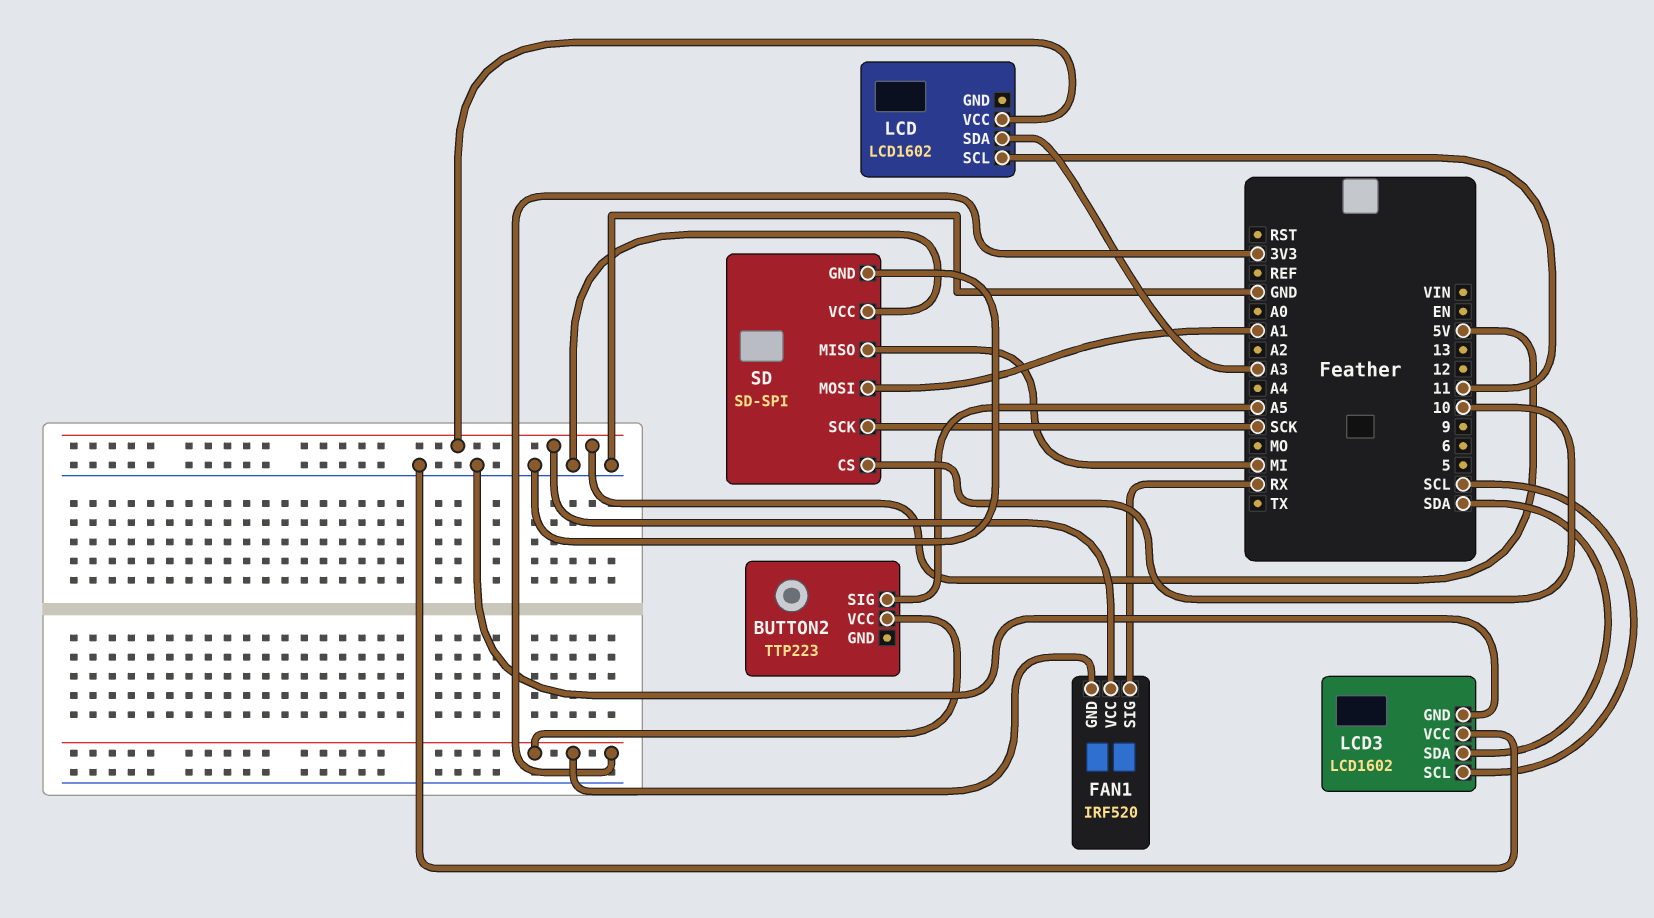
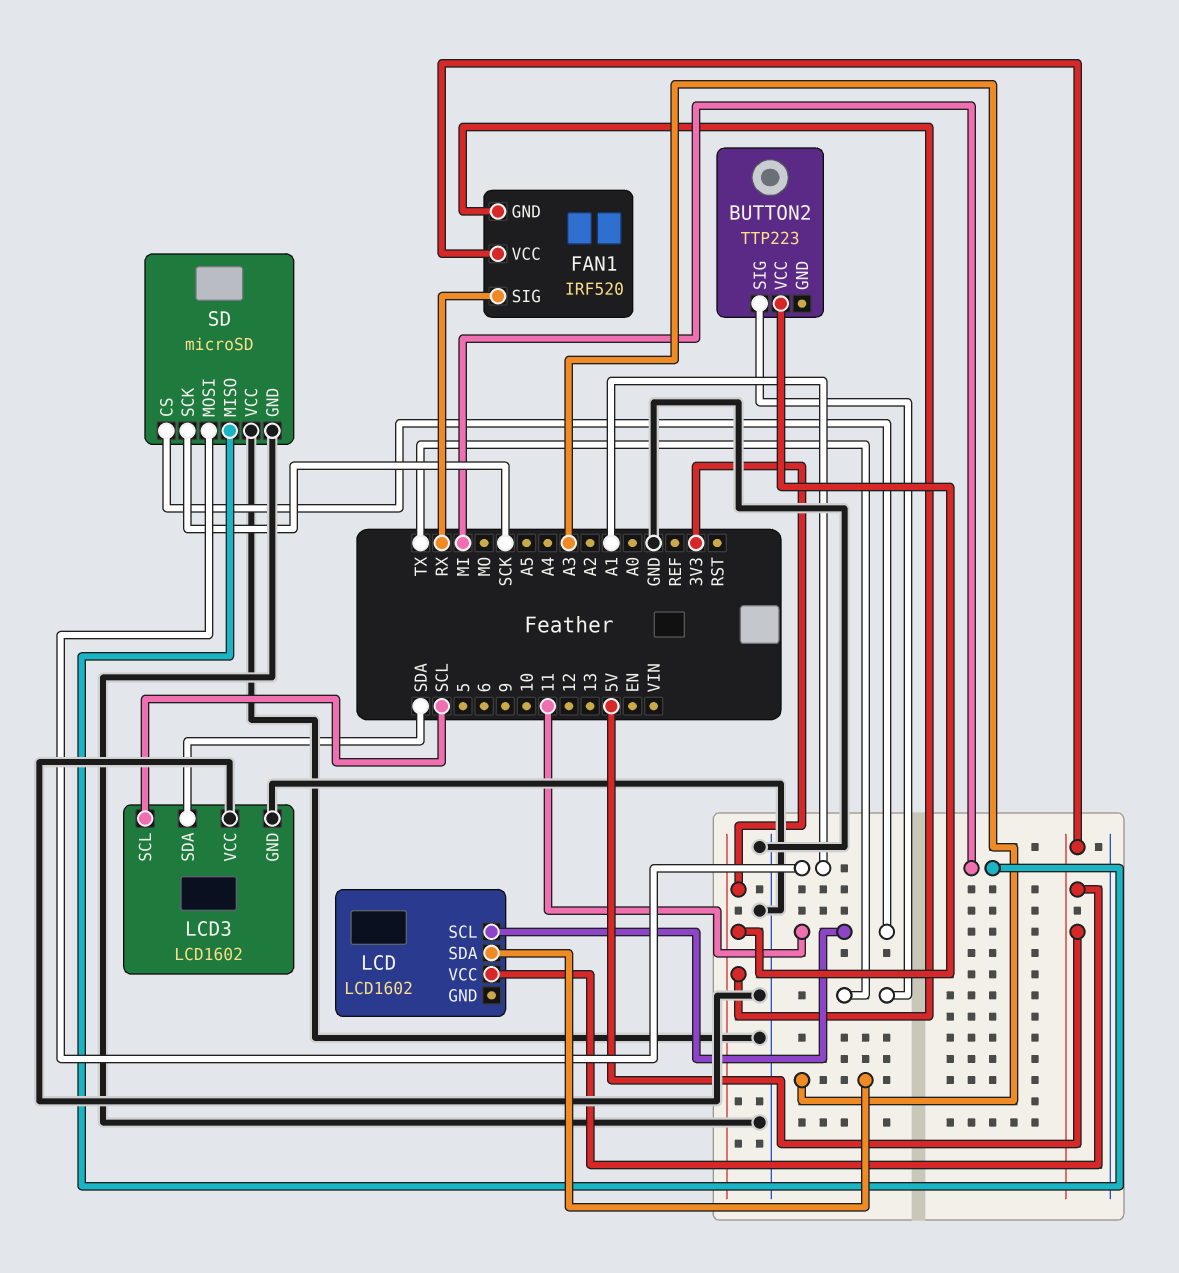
BUTTON2 pin SIG: A5 -> TX
SD: SD-SPI -> microSD
SD pin CS: 10 -> 11

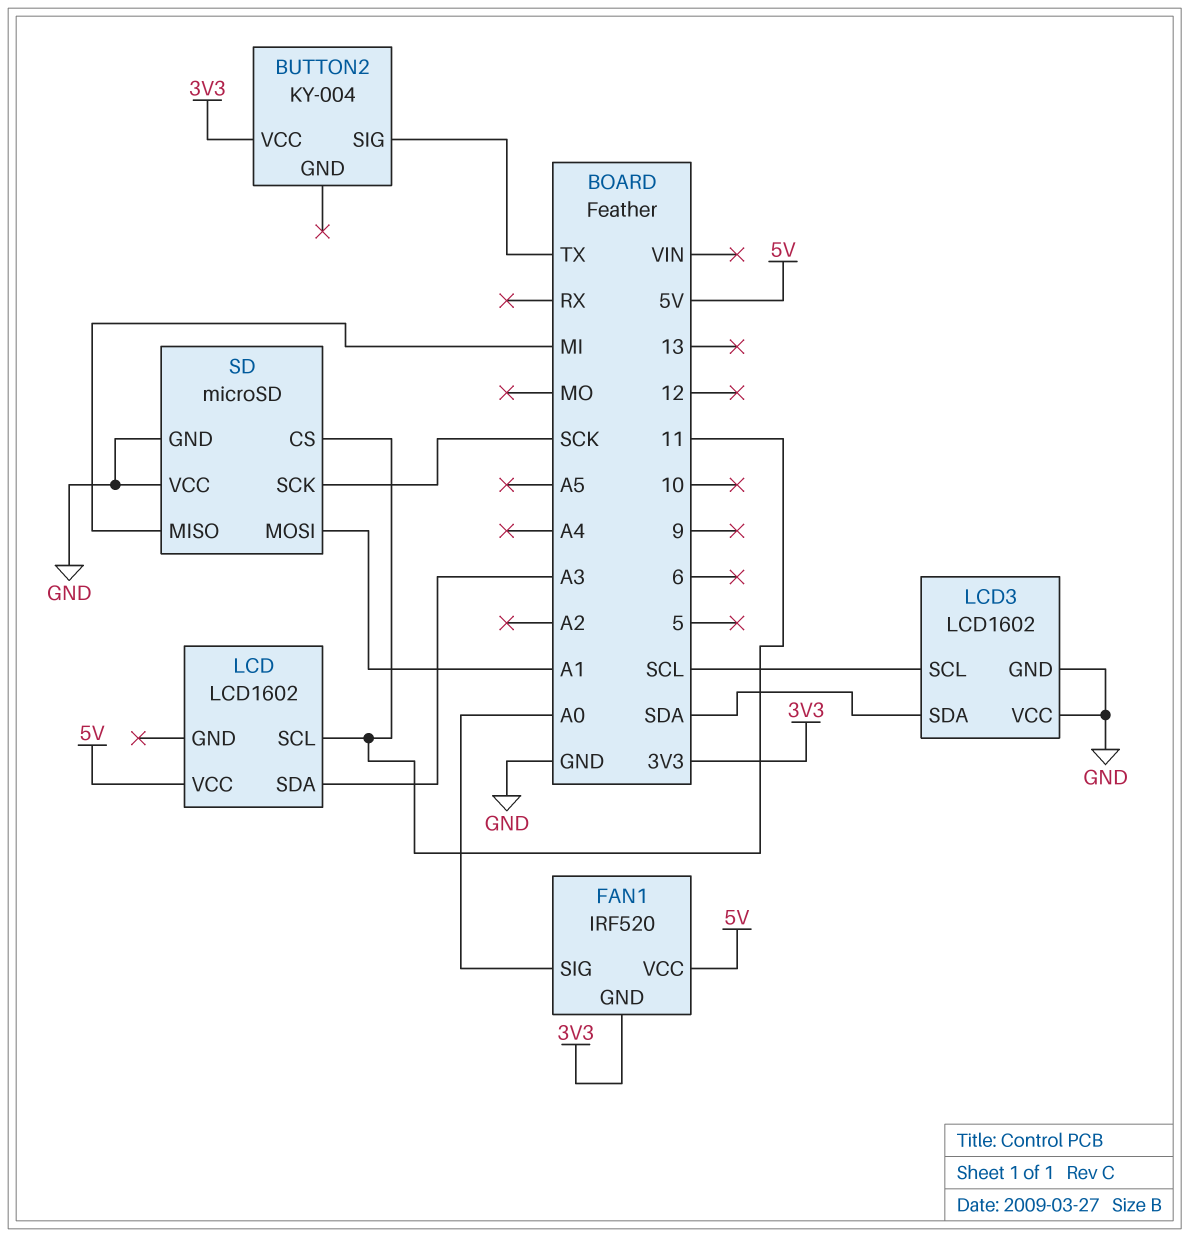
BUTTON2: TTP223 -> KY-004
FAN1 pin SIG: RX -> A0

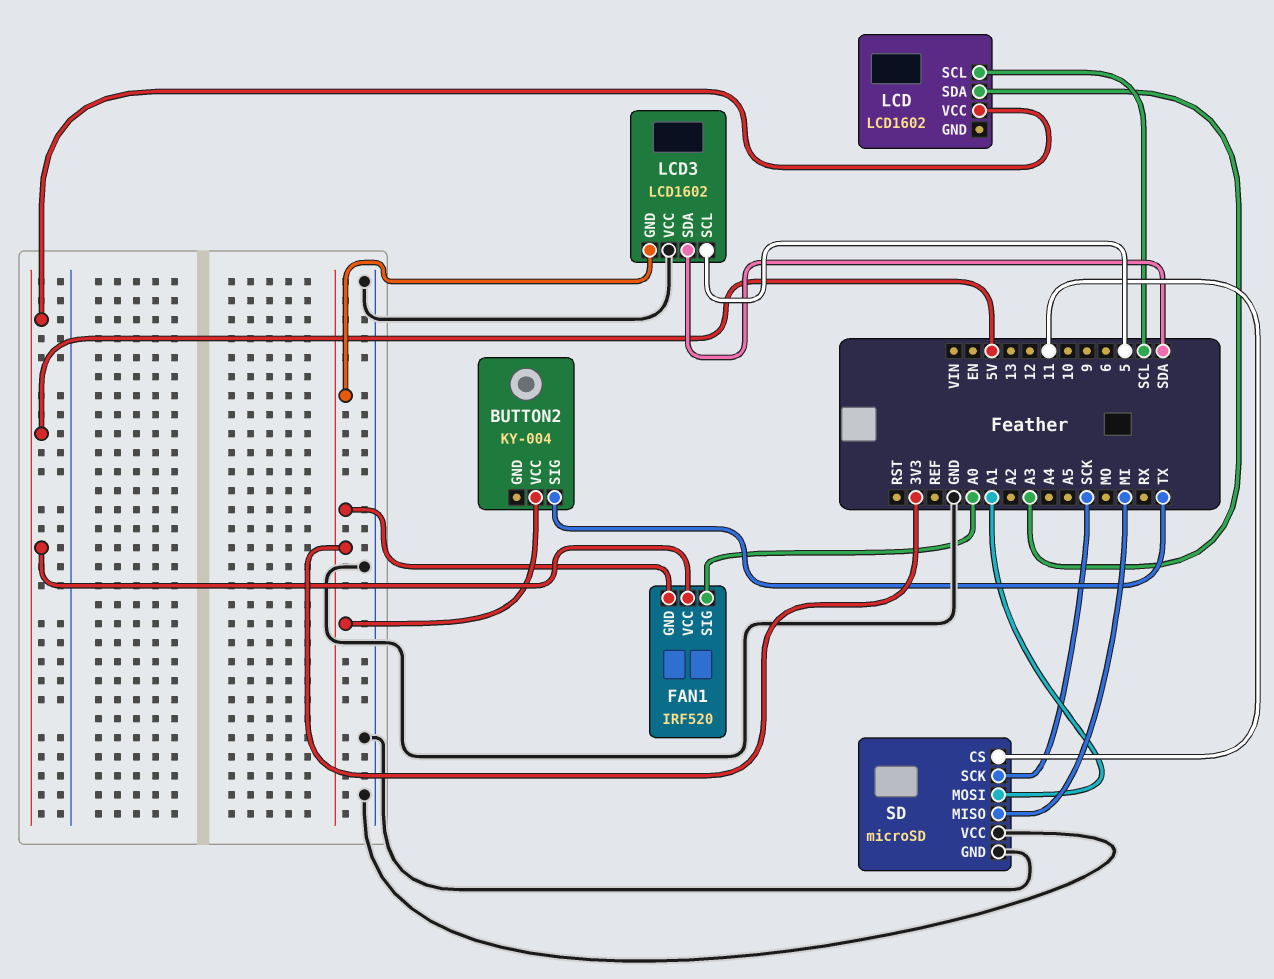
LCD pin SCL: 11 -> SCL
LCD3 pin GND: GND -> 3V3
LCD3 pin SCL: SCL -> 5

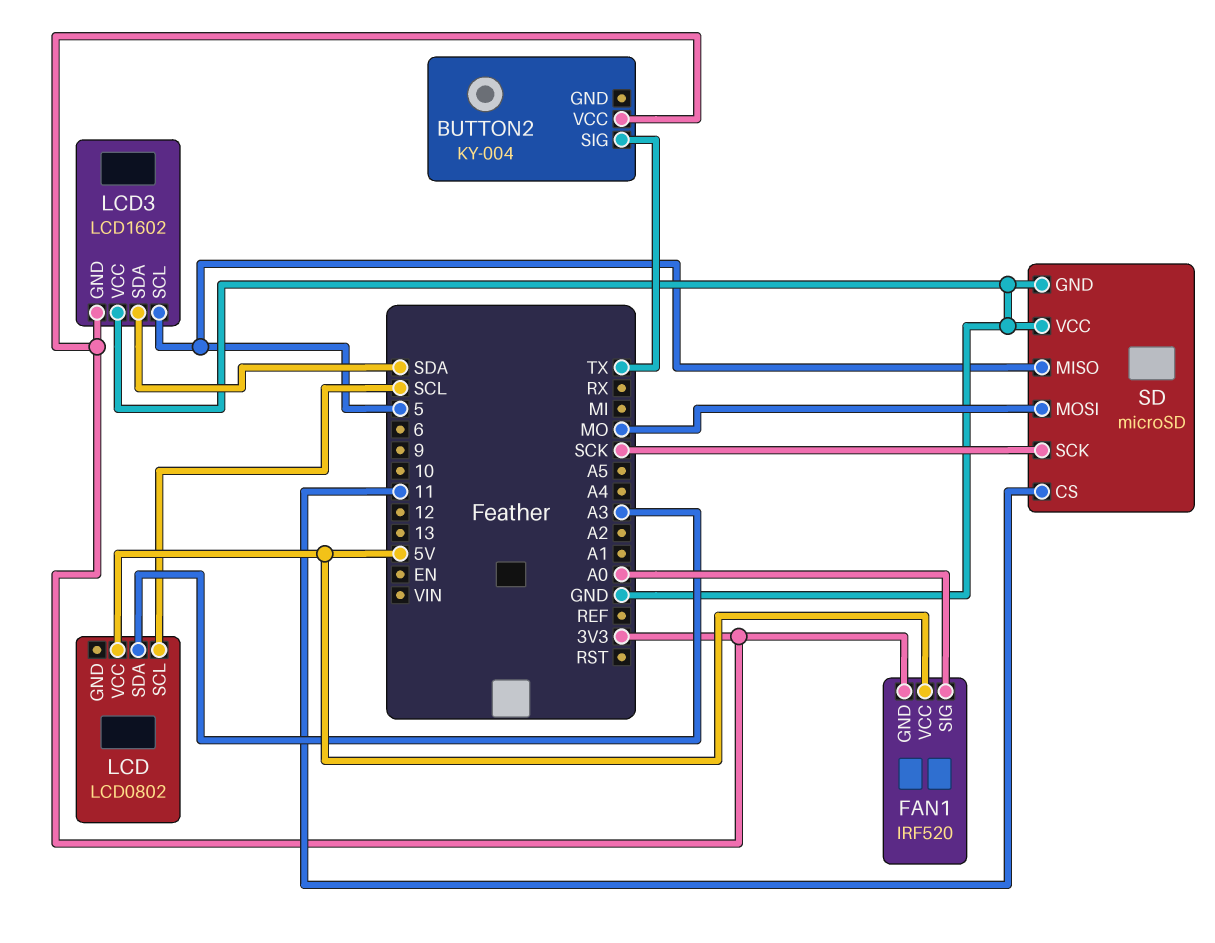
LCD: LCD1602 -> LCD0802
SD pin MISO: MI -> 5
SD pin MOSI: A1 -> MO

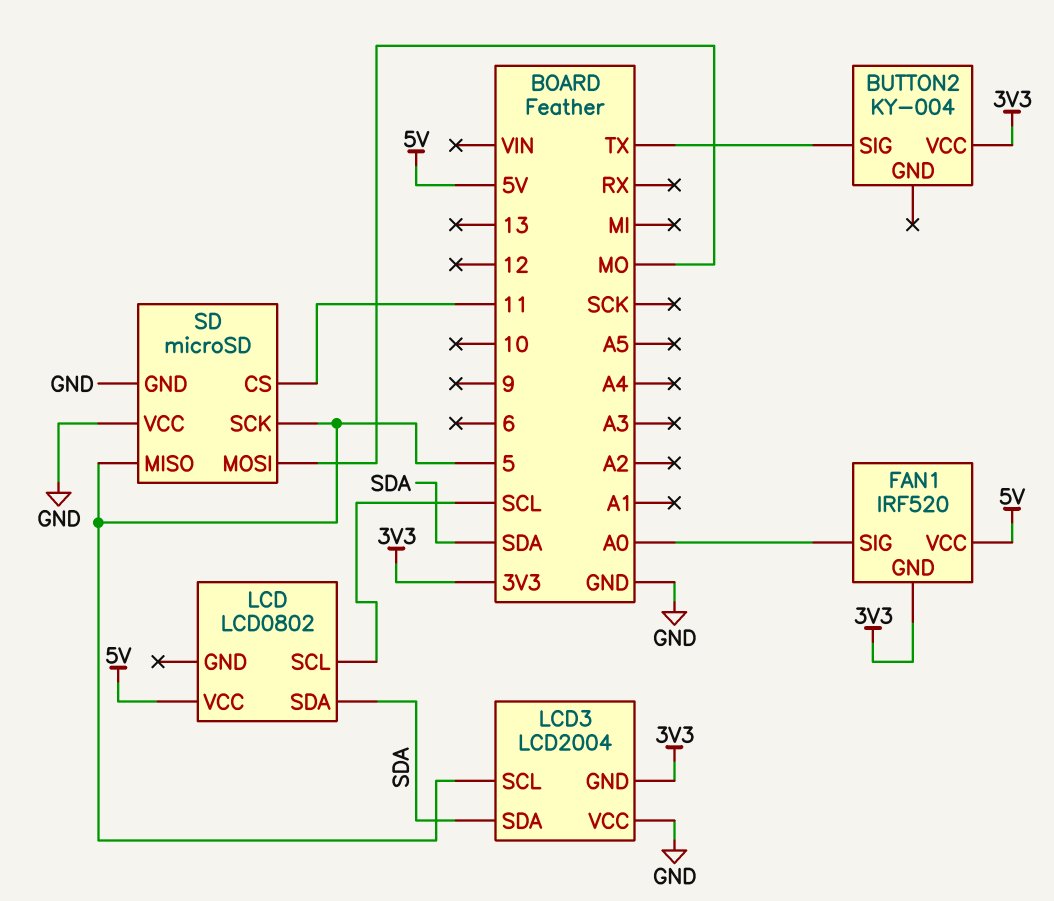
LCD pin SDA: A3 -> SDA
LCD3: LCD1602 -> LCD2004
SD pin SCK: SCK -> 5

